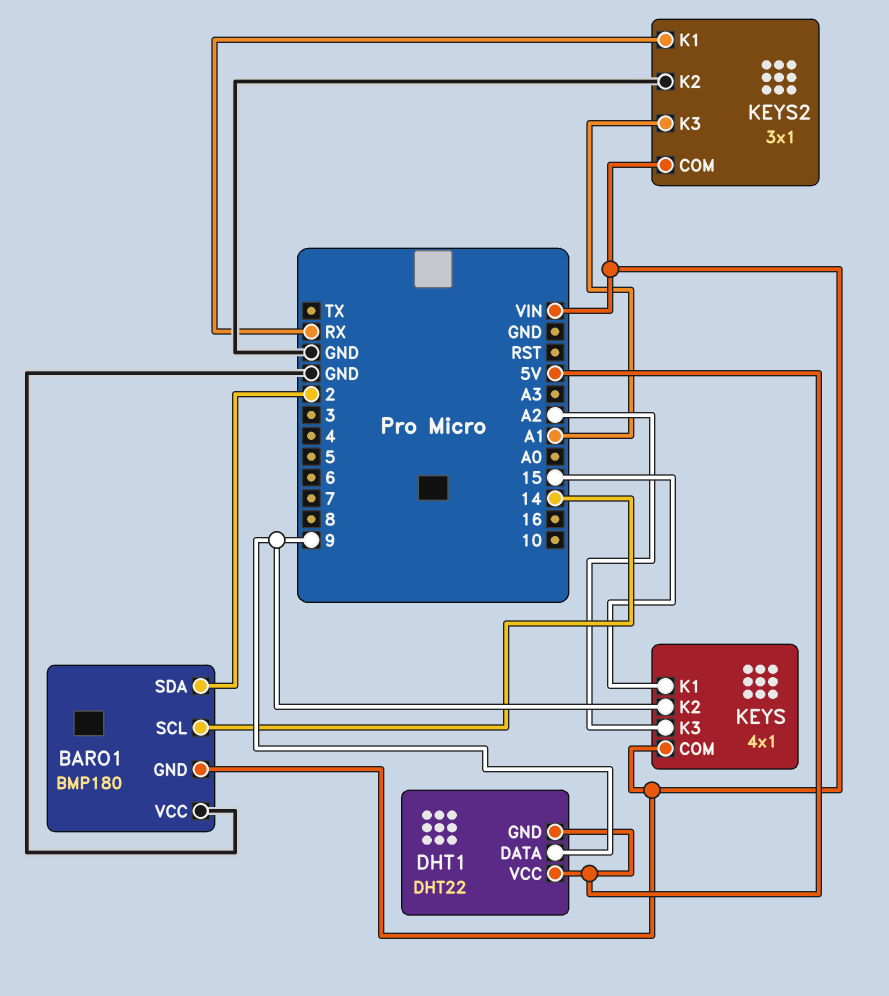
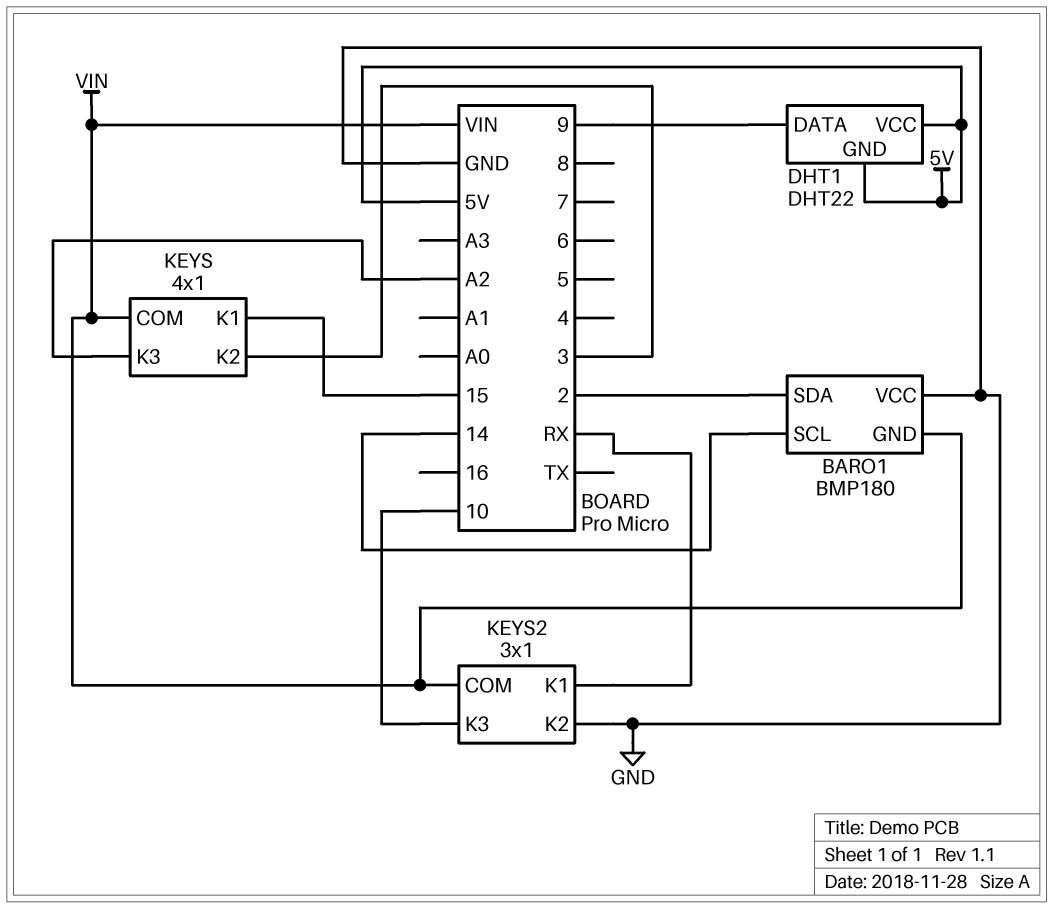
KEYS pin K2: 9 -> 3
KEYS2 pin K3: A1 -> 10

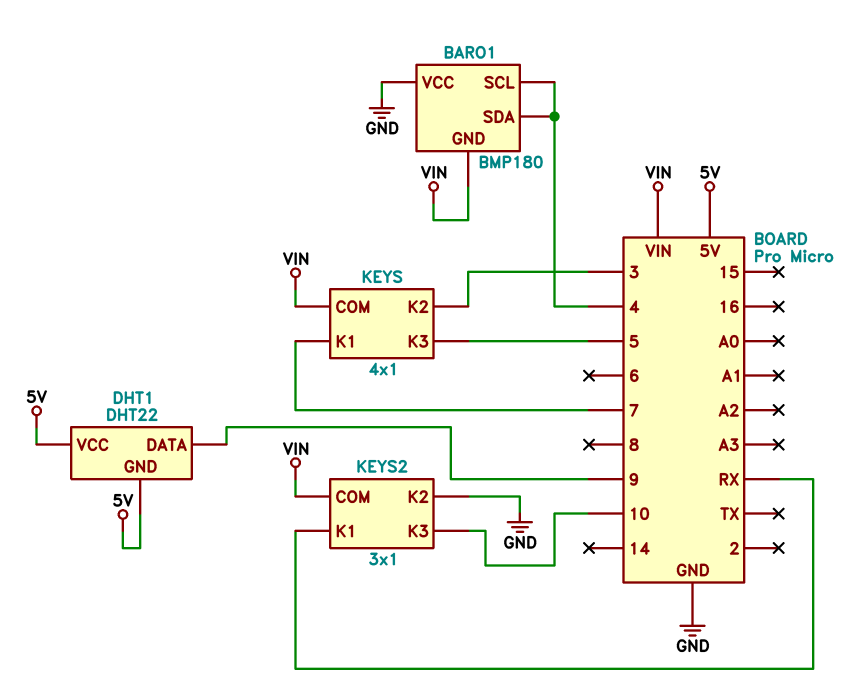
BARO1 pin SCL: 14 -> 4
BARO1 pin SDA: 2 -> 4
KEYS pin K1: 15 -> 7
KEYS pin K3: A2 -> 5

